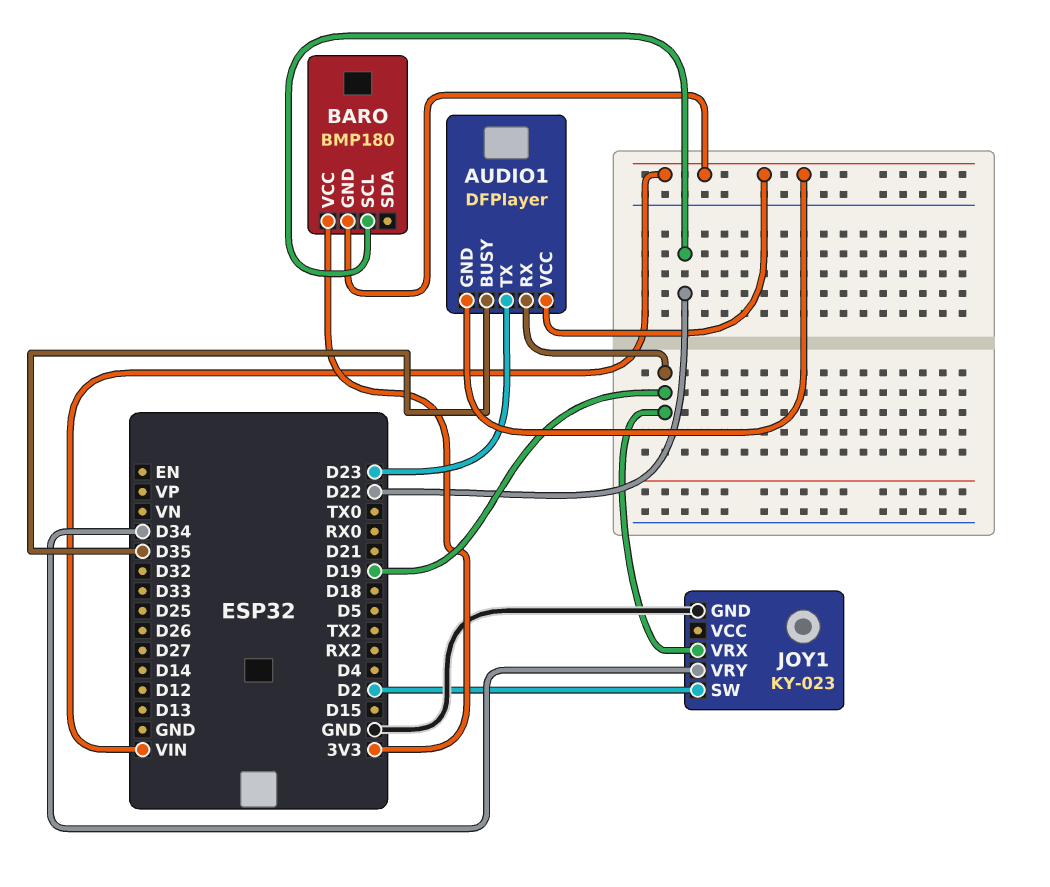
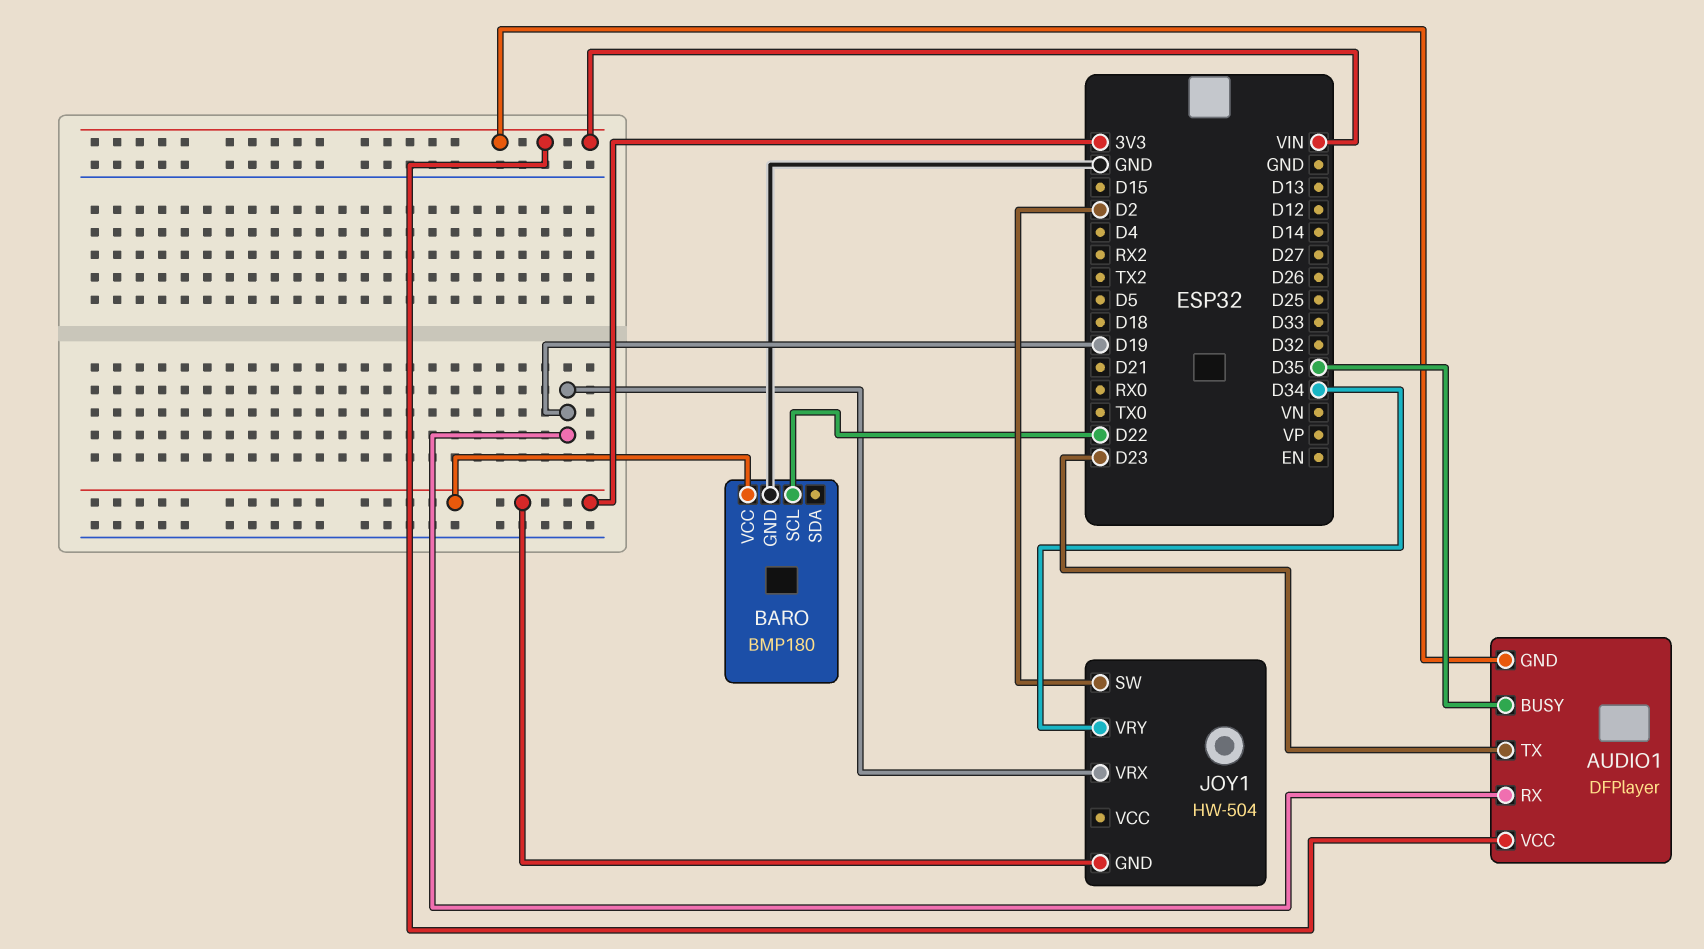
BARO pin GND: VIN -> GND
JOY1: KY-023 -> HW-504
JOY1 pin GND: GND -> 3V3

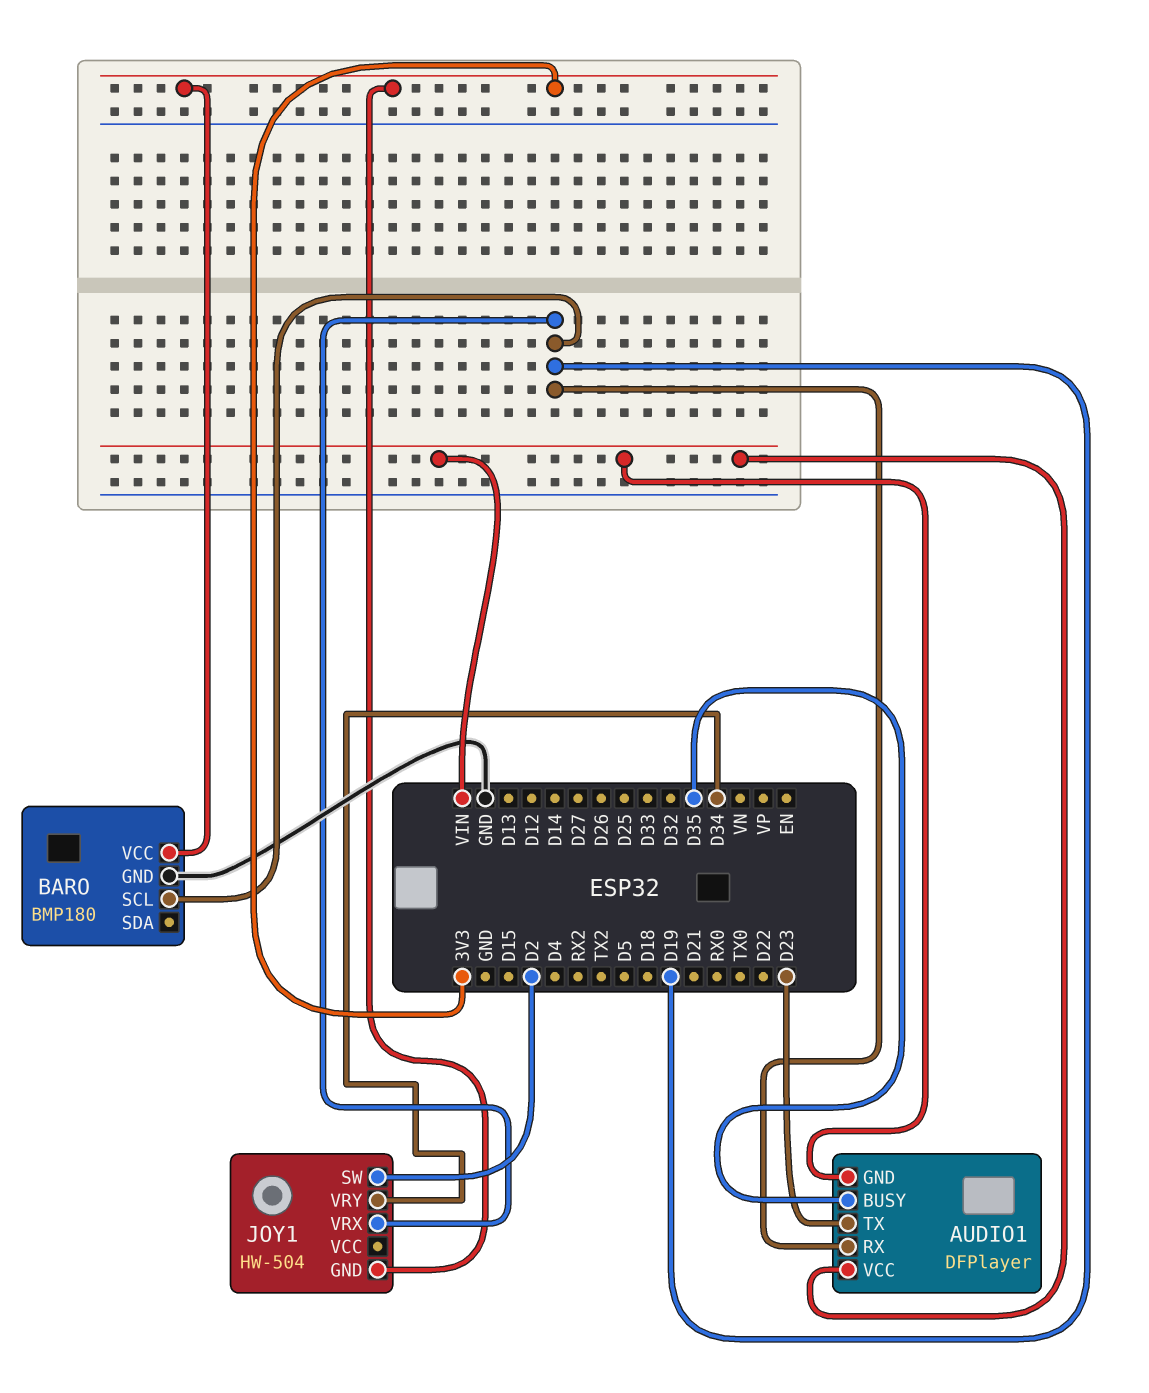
BARO pin SCL: D22 -> D19

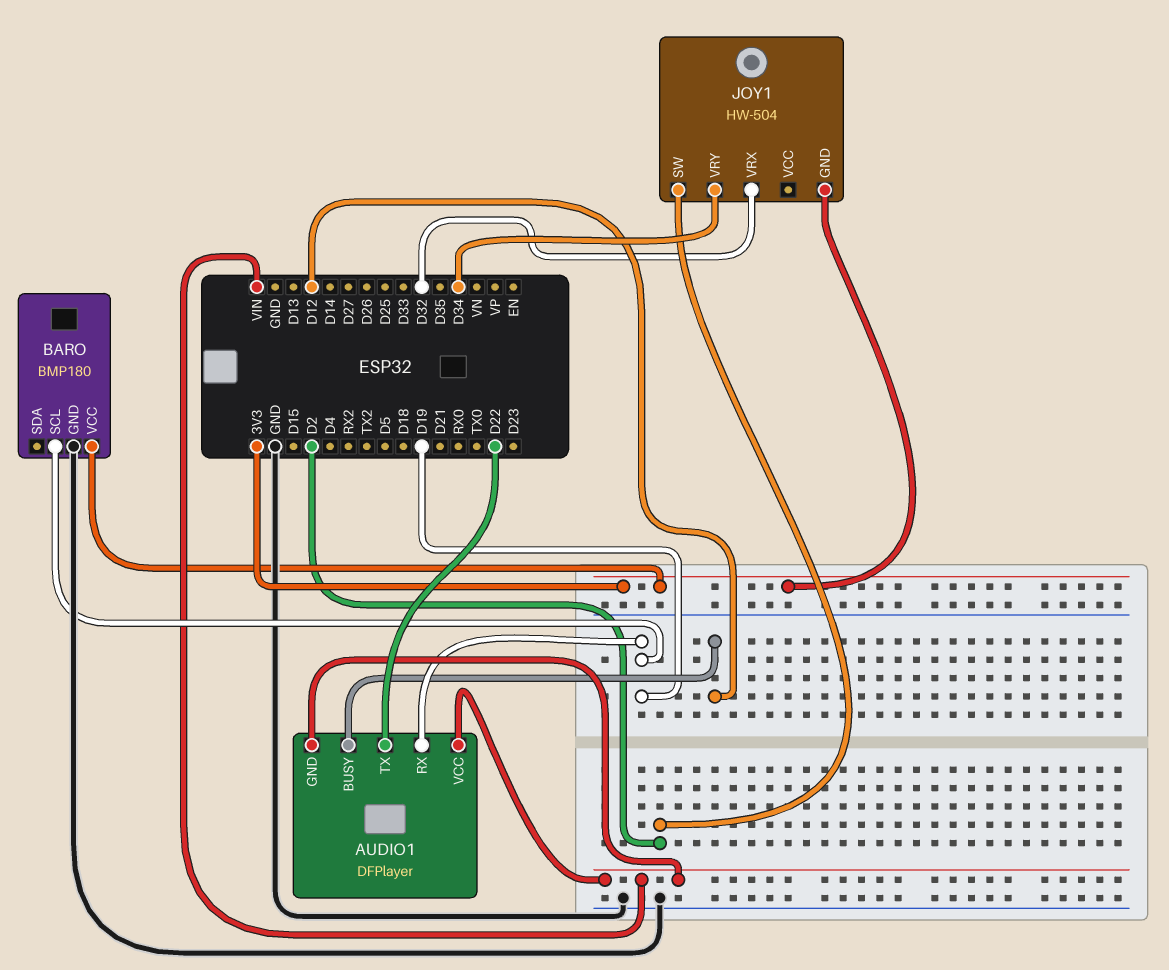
AUDIO1 pin BUSY: D35 -> D12
AUDIO1 pin TX: D23 -> D22
JOY1 pin VRX: D19 -> D32

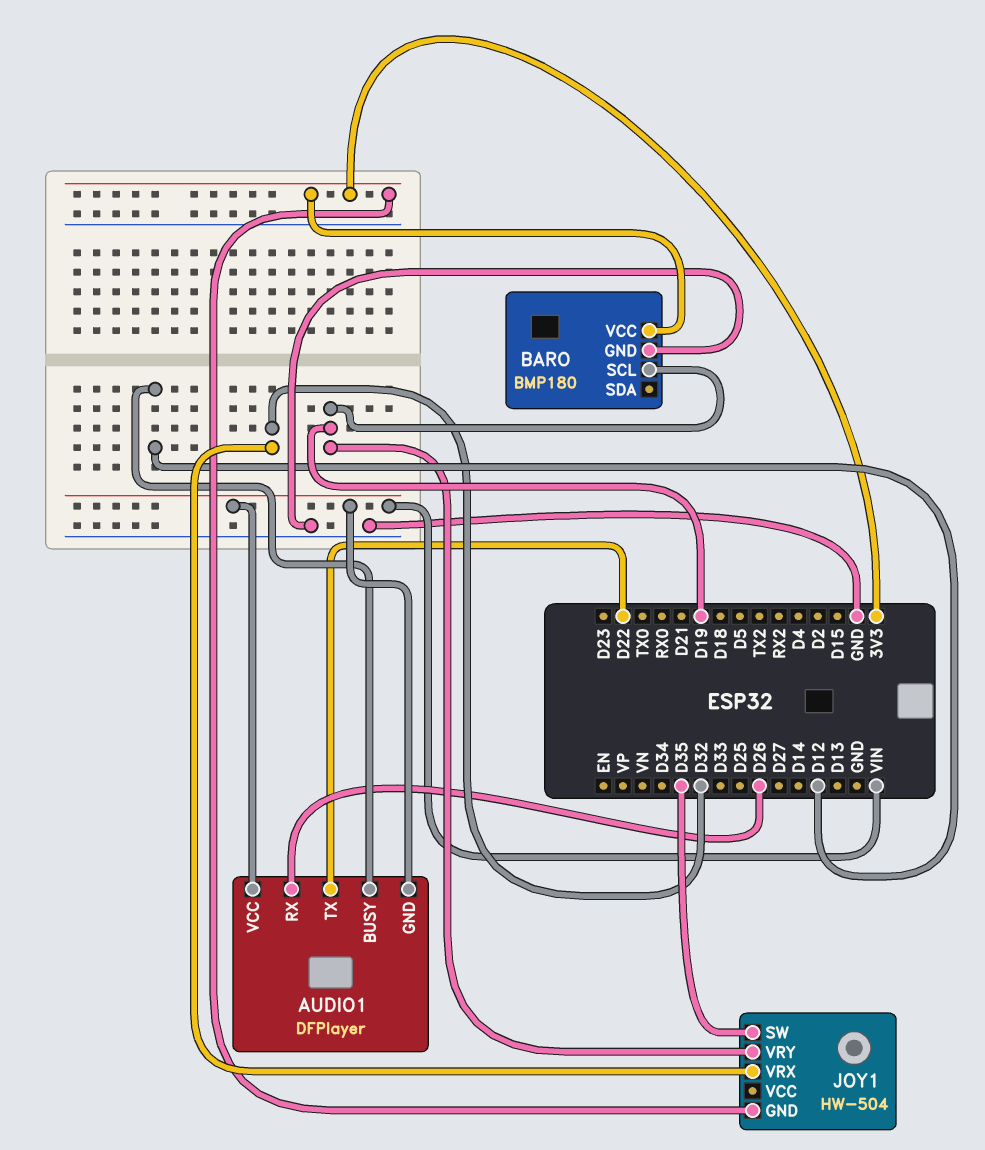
AUDIO1 pin RX: D19 -> D26
JOY1 pin SW: D2 -> D35
JOY1 pin VRY: D34 -> D19

